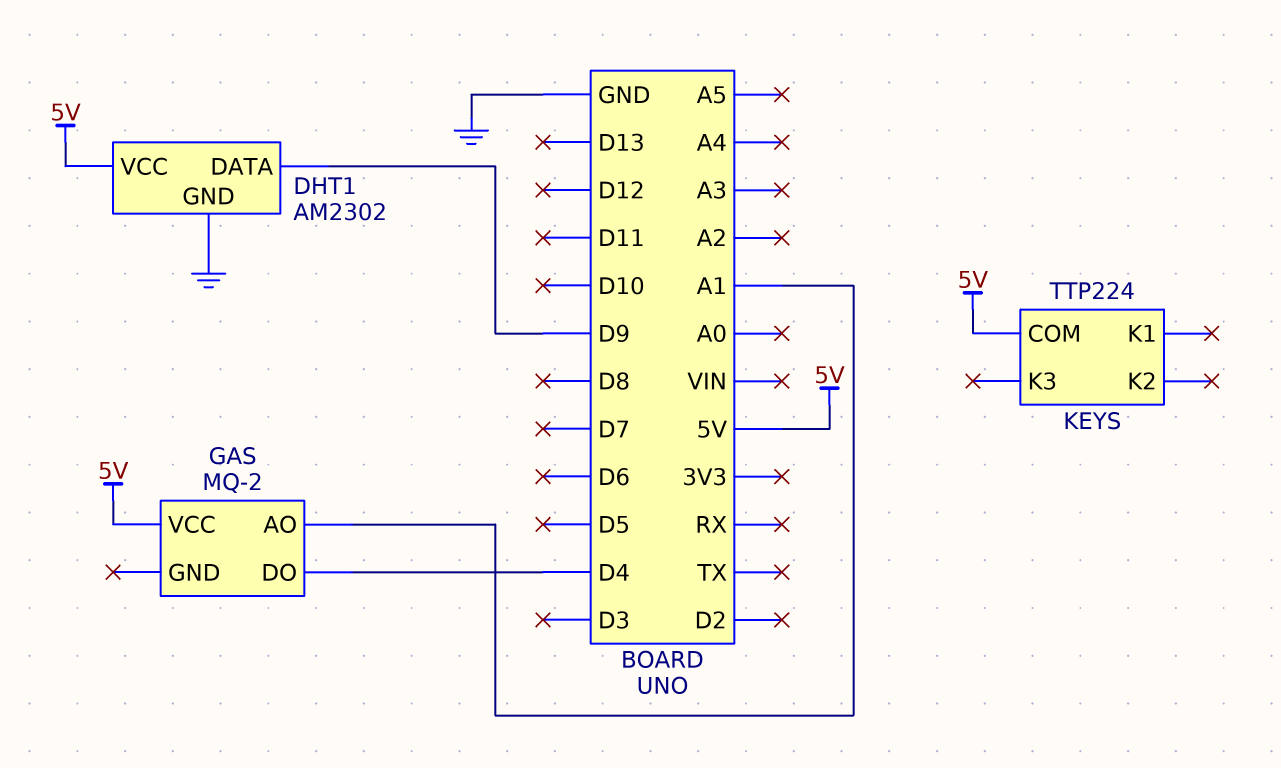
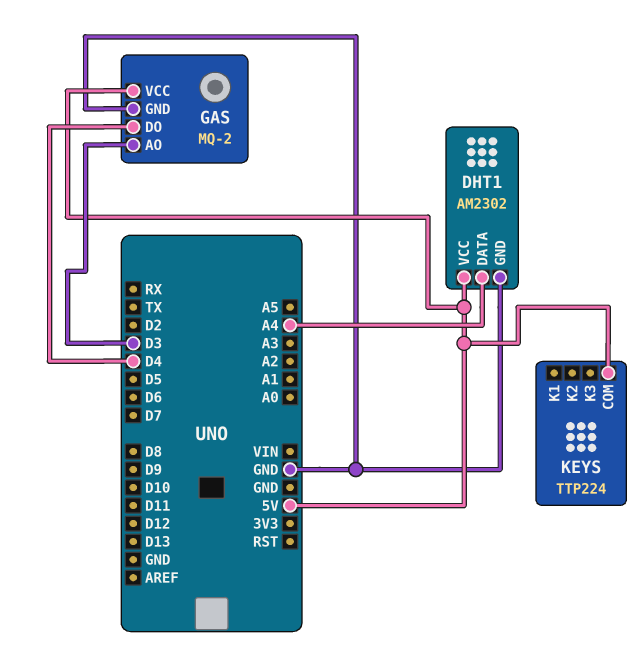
DHT1 pin DATA: D9 -> A4
GAS pin AO: A1 -> D3
GAS pin GND: none -> GND

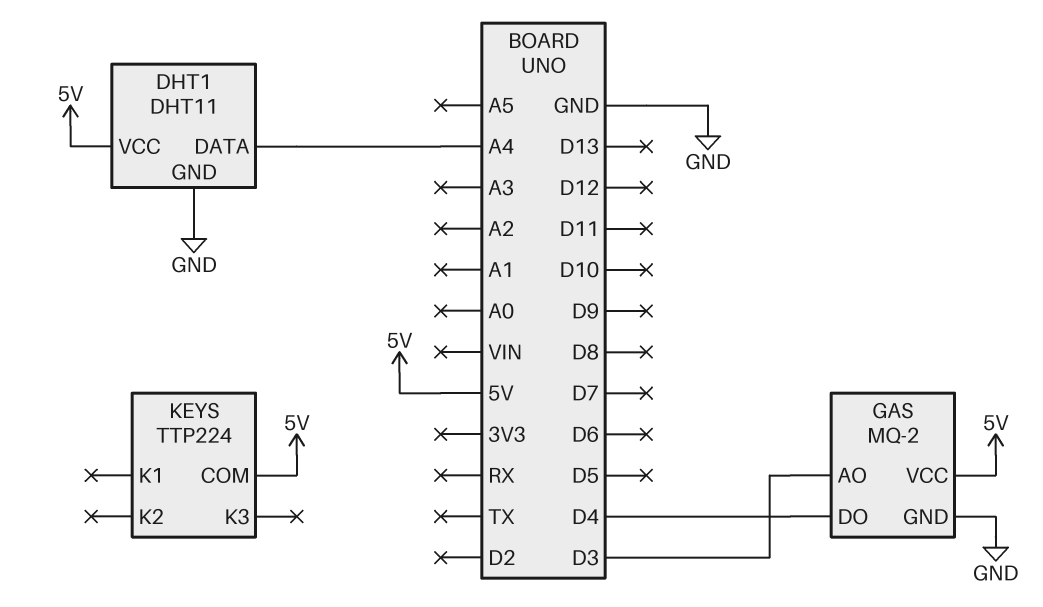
DHT1: AM2302 -> DHT11

